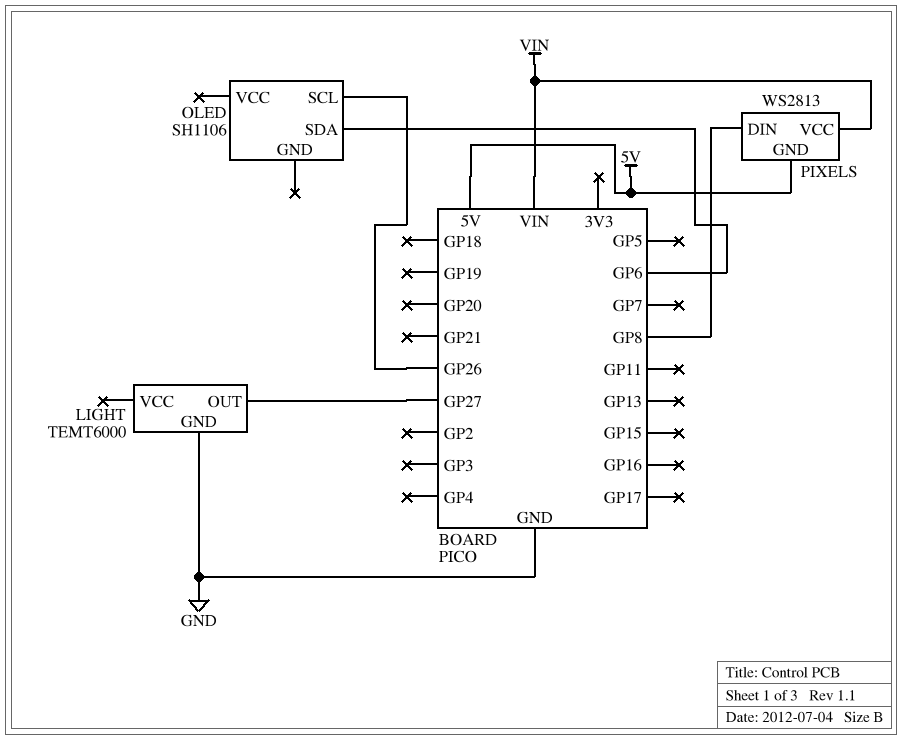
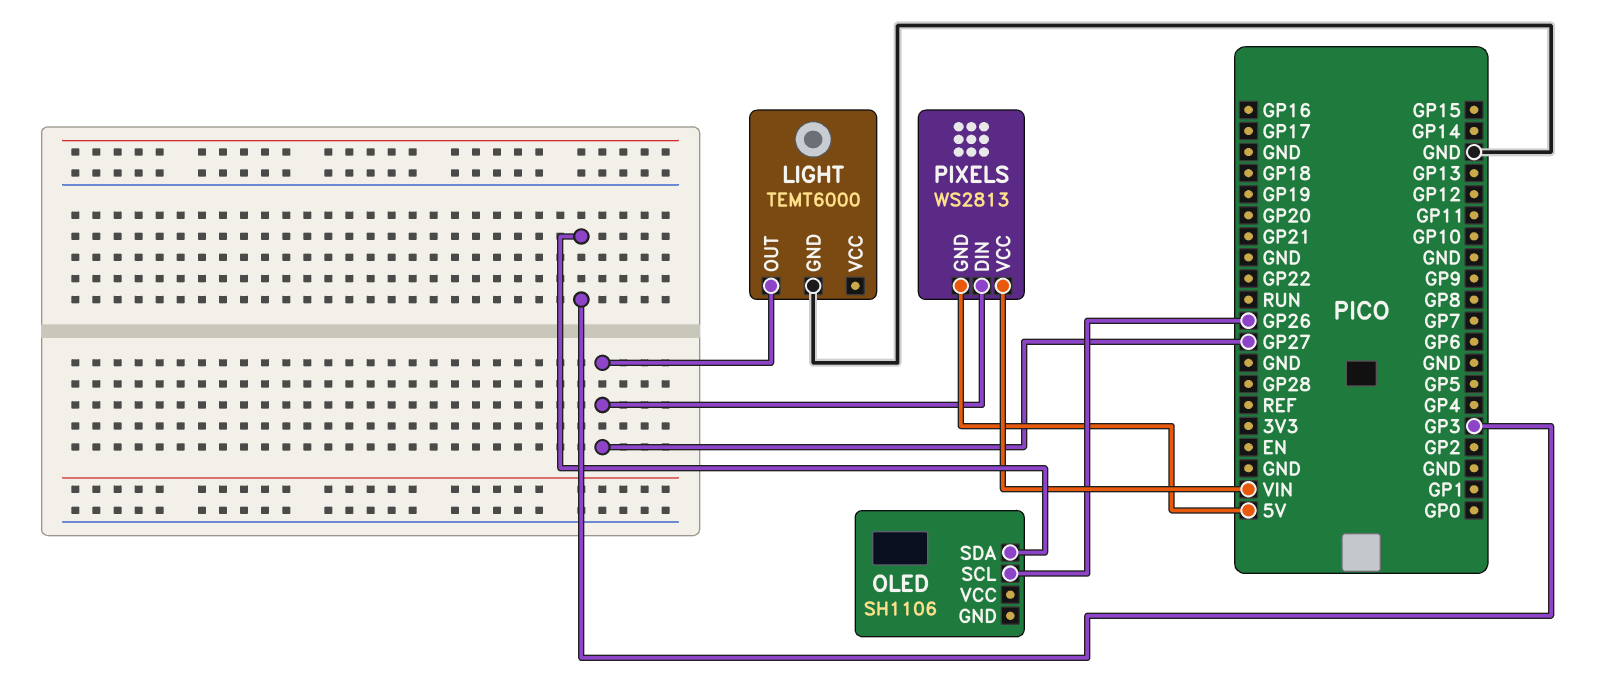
OLED pin SDA: GP6 -> GP3
PIXELS pin DIN: GP8 -> GP27

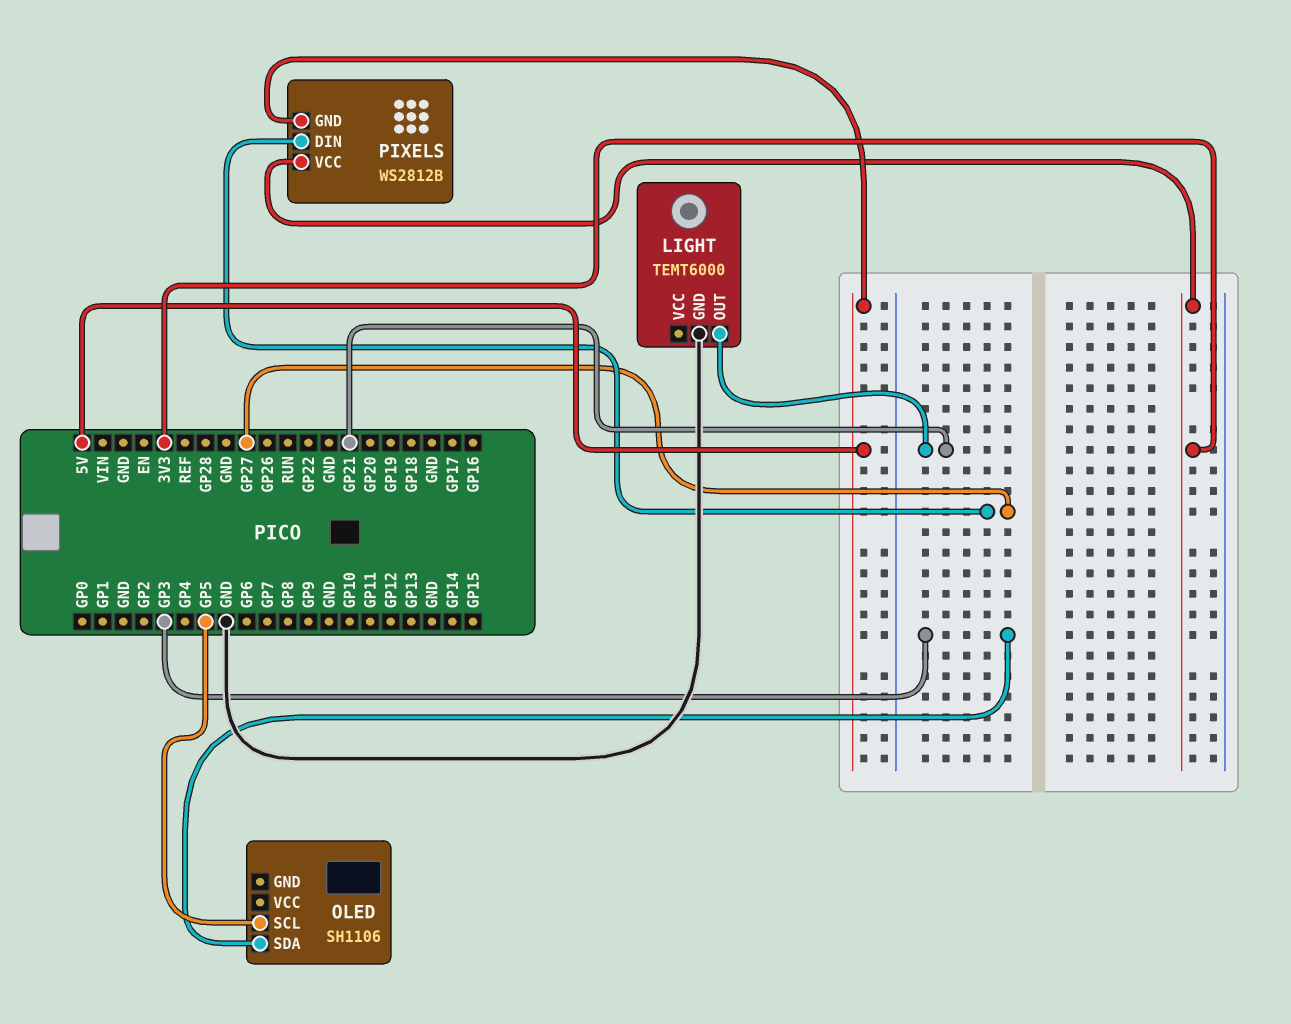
LIGHT pin OUT: GP27 -> GP21
OLED pin SCL: GP26 -> GP5
PIXELS: WS2813 -> WS2812B
PIXELS pin VCC: VIN -> 3V3

